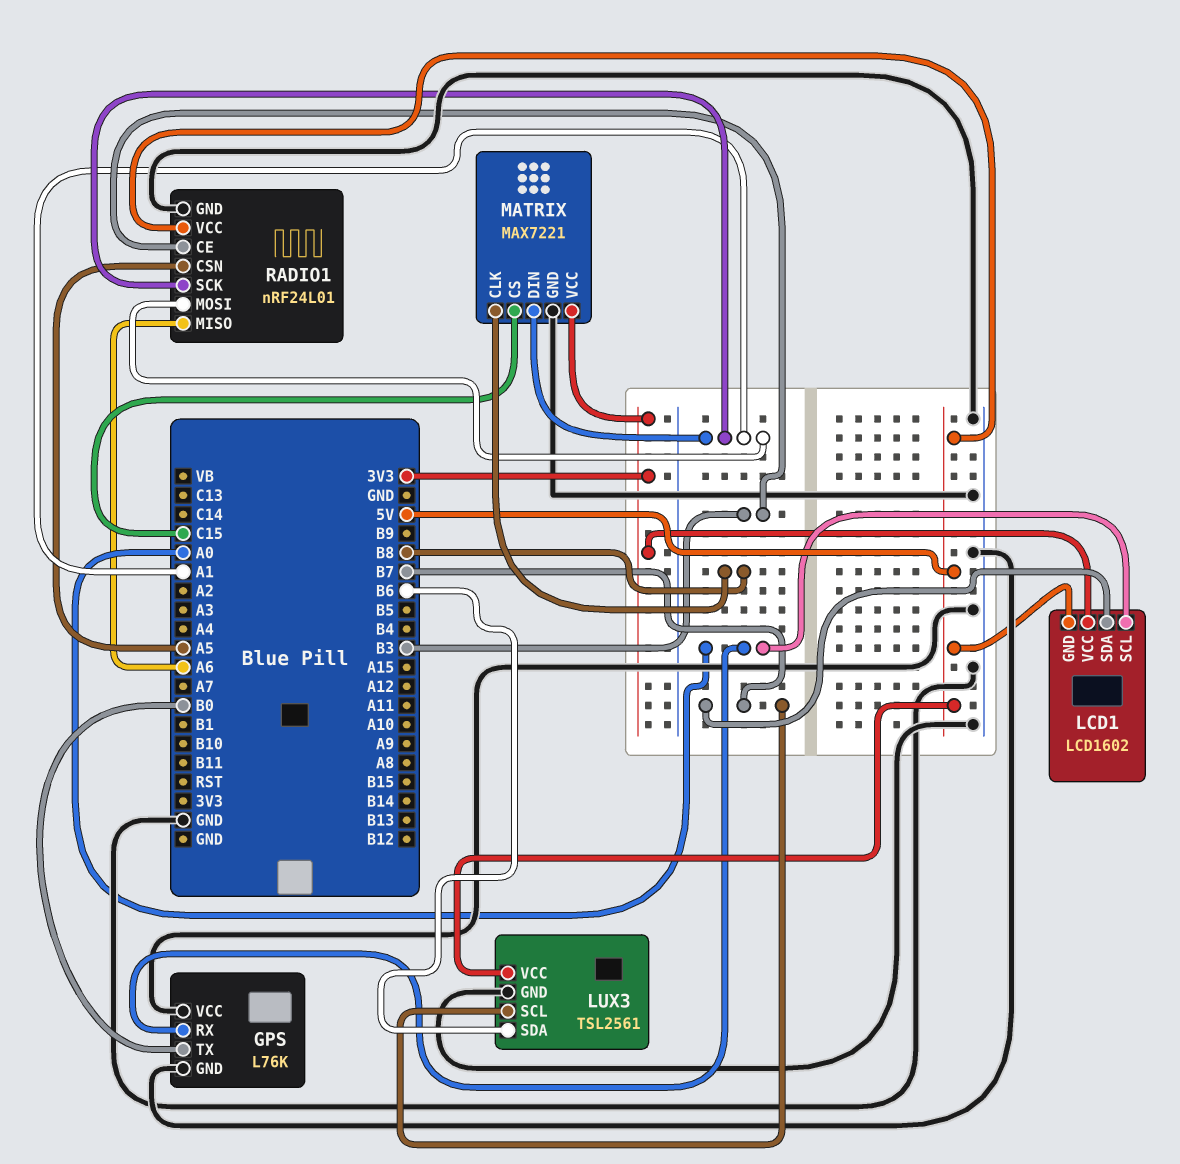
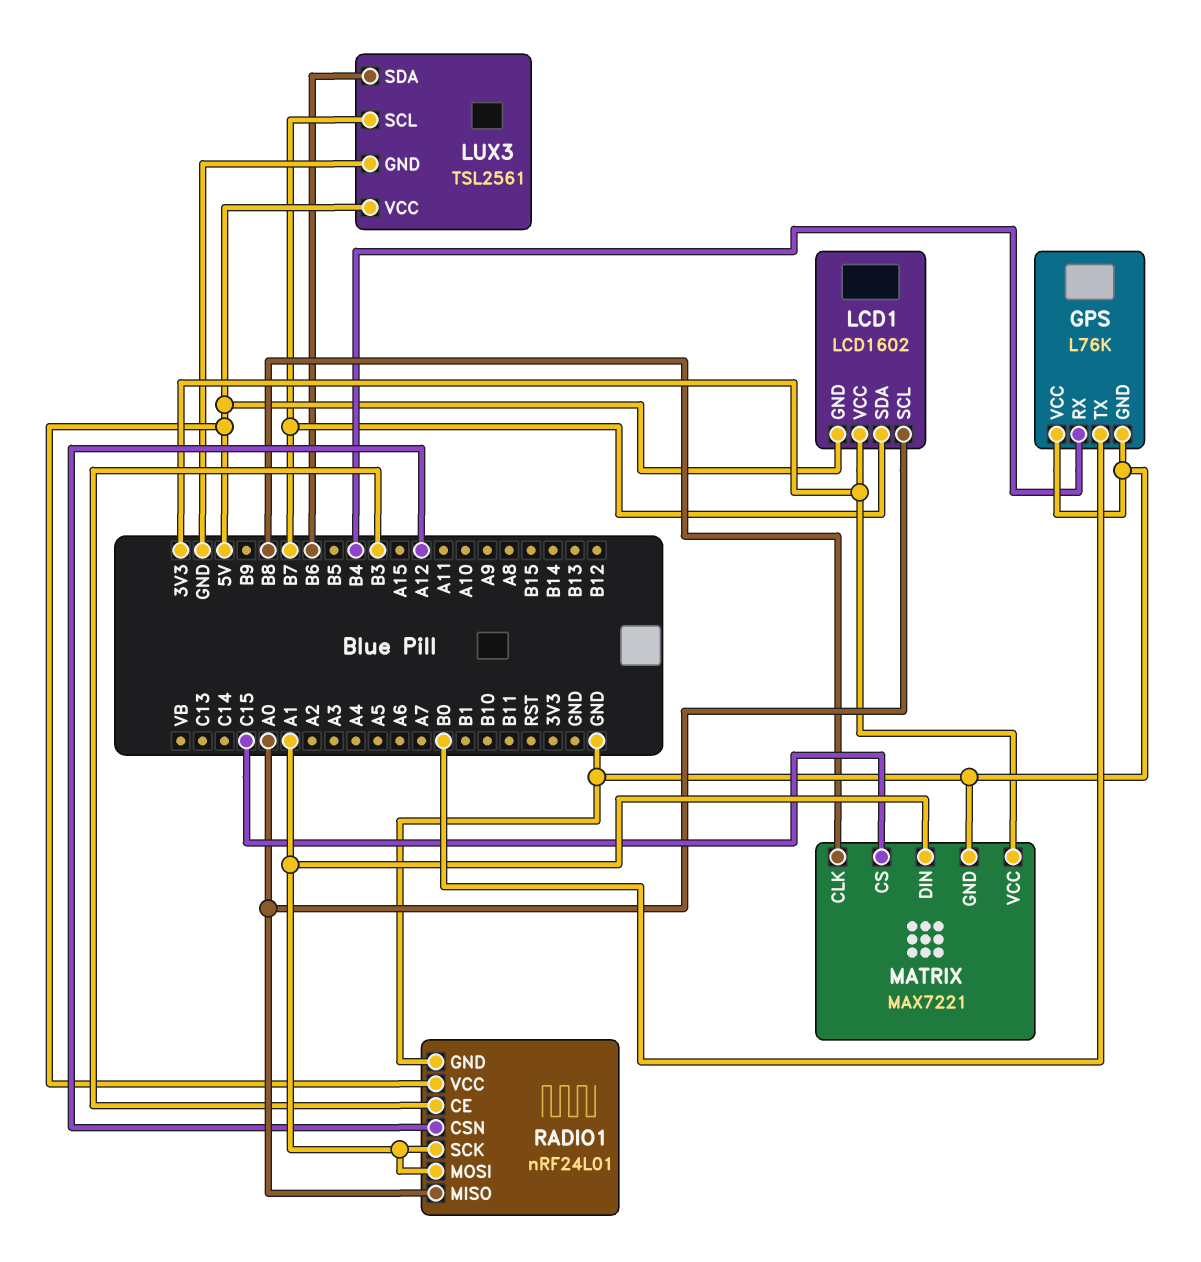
GPS pin RX: A0 -> B4
RADIO1 pin CSN: A5 -> A12
RADIO1 pin MISO: A6 -> A0

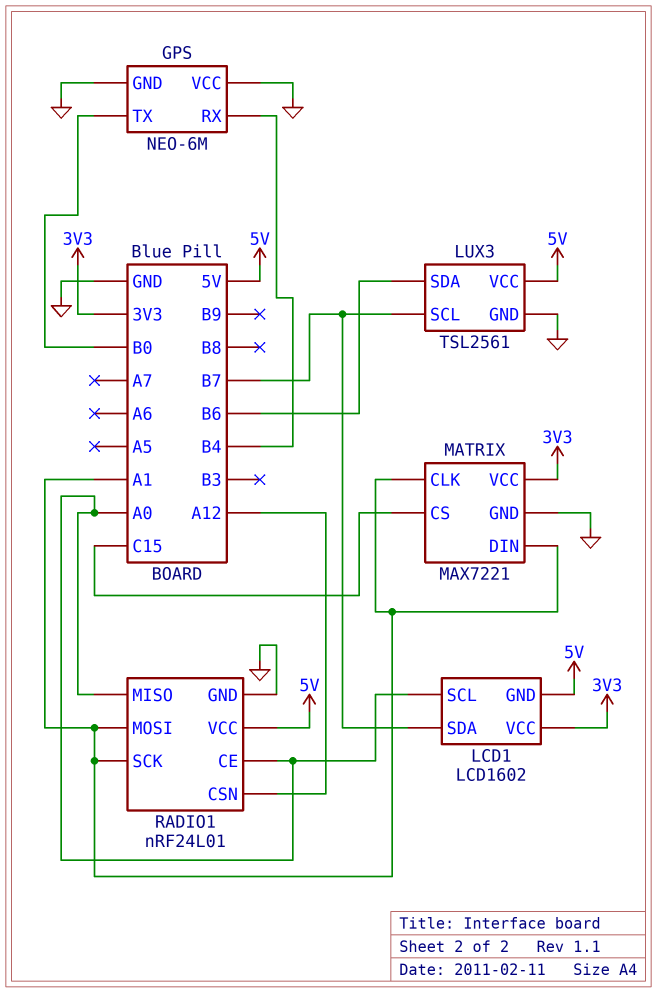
GPS: L76K -> NEO-6M
MATRIX pin CLK: B8 -> A1
RADIO1 pin CE: B3 -> A0

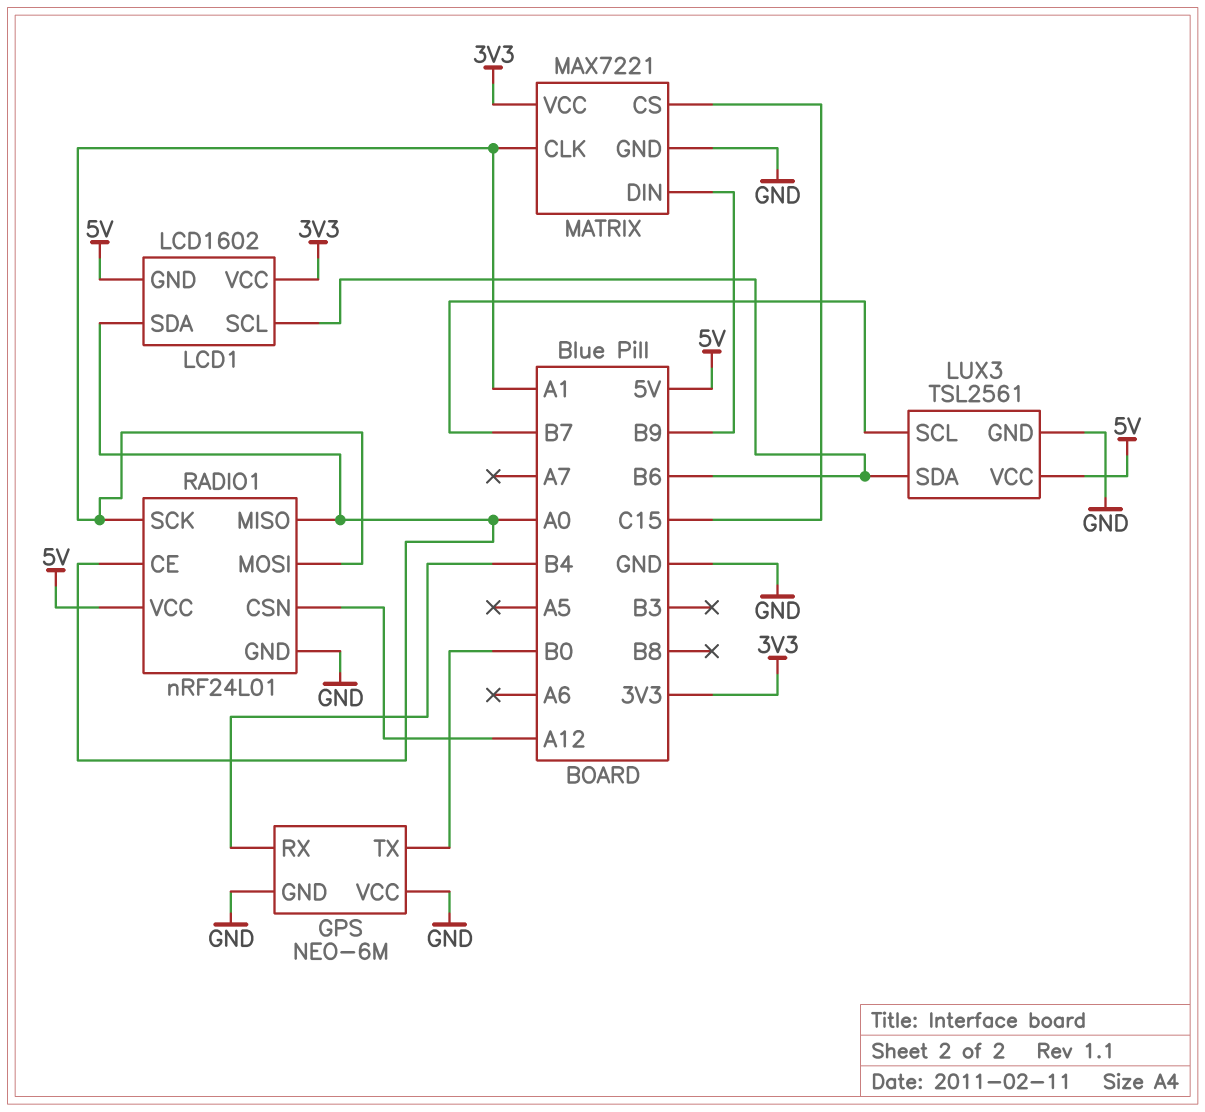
LCD1 pin SCL: A0 -> B6
LCD1 pin SDA: B7 -> A0
MATRIX pin DIN: A1 -> B9

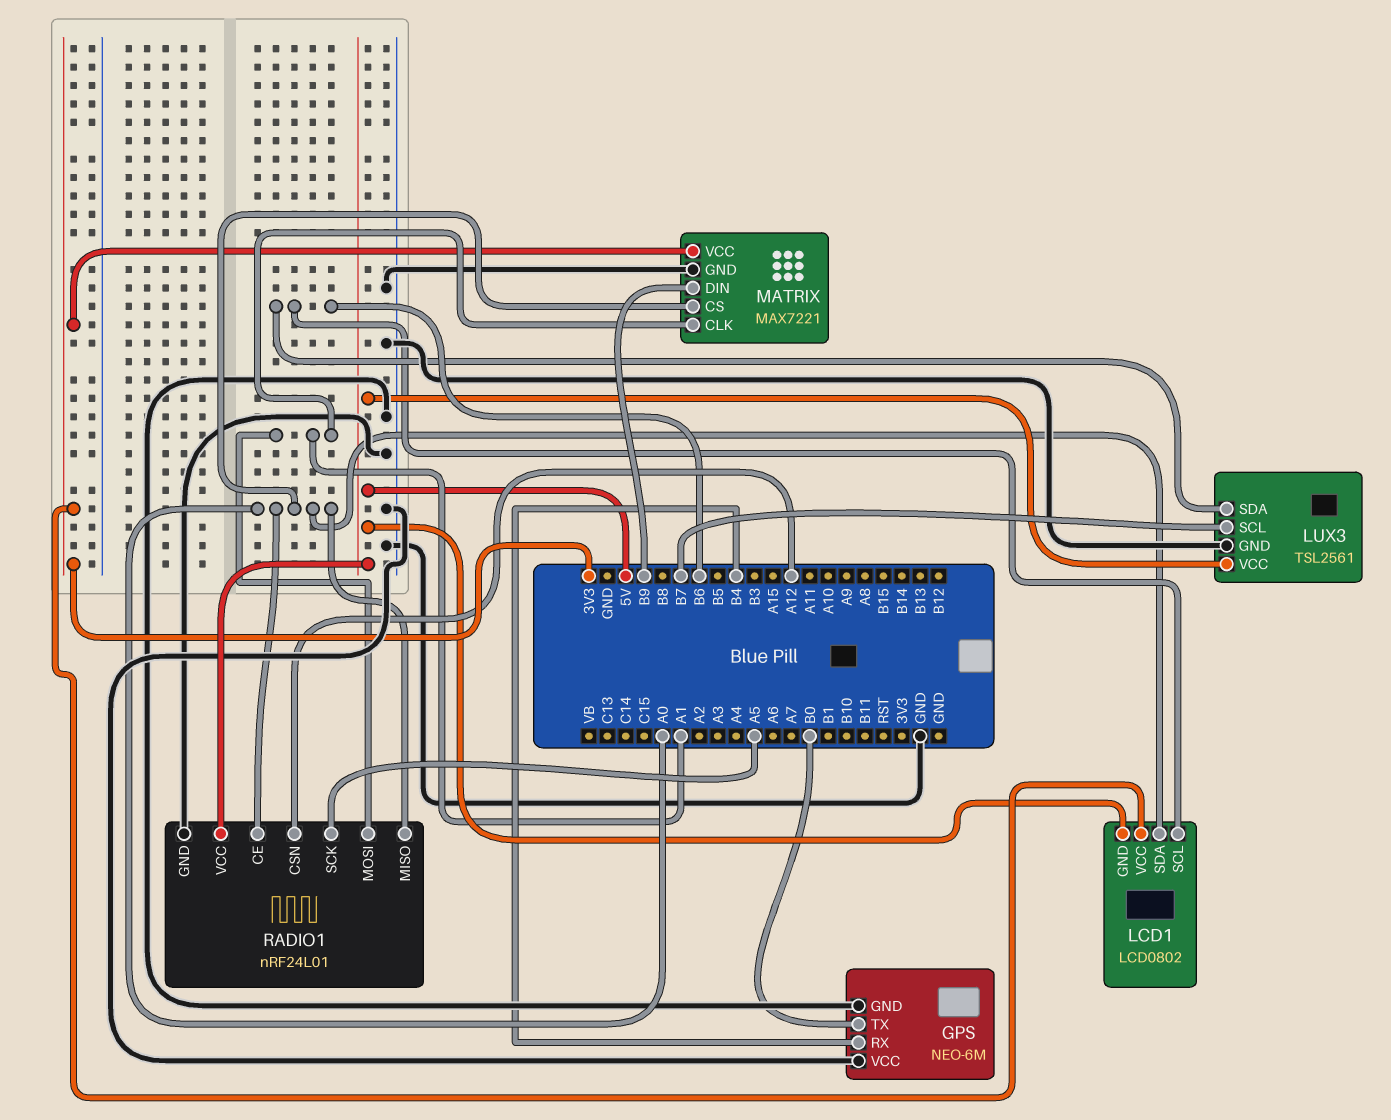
LCD1: LCD1602 -> LCD0802
MATRIX pin CS: C15 -> A0
RADIO1 pin SCK: A1 -> A5

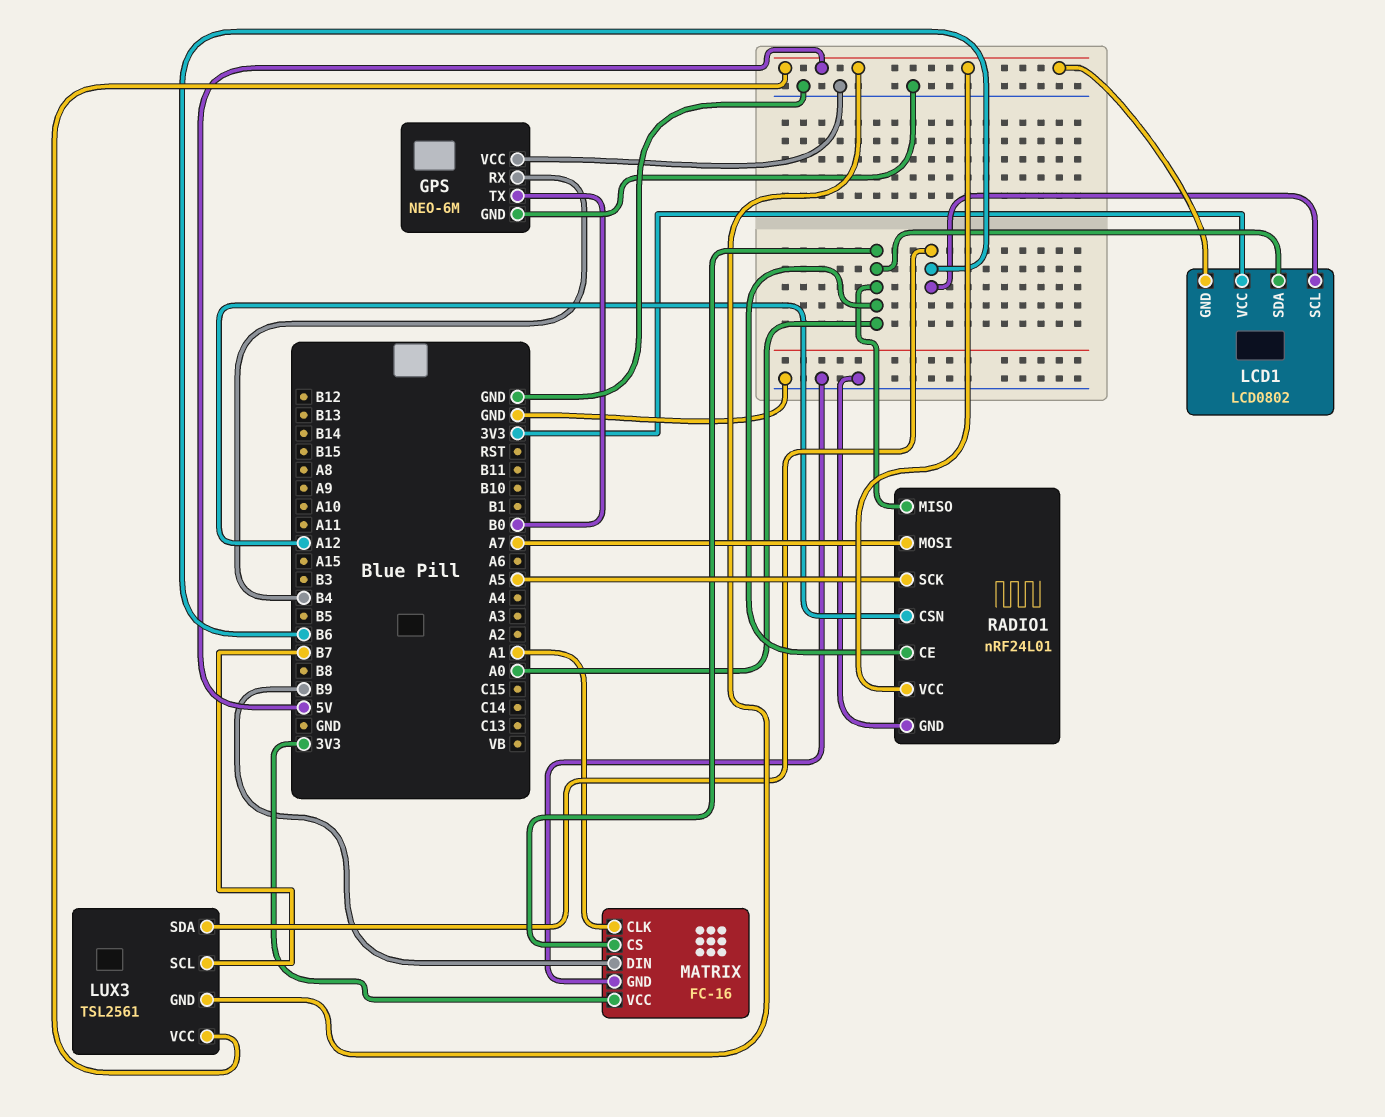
LUX3 pin GND: GND -> 5V
MATRIX: MAX7221 -> FC-16
RADIO1 pin MOSI: A1 -> A7

